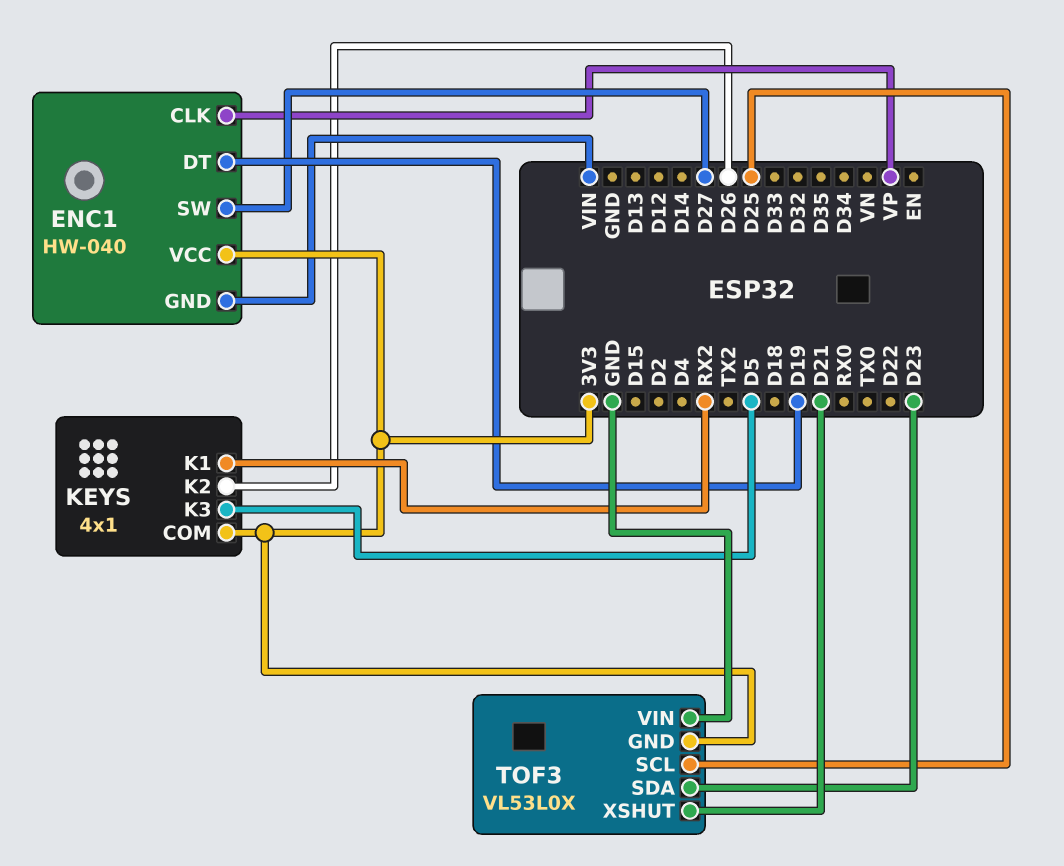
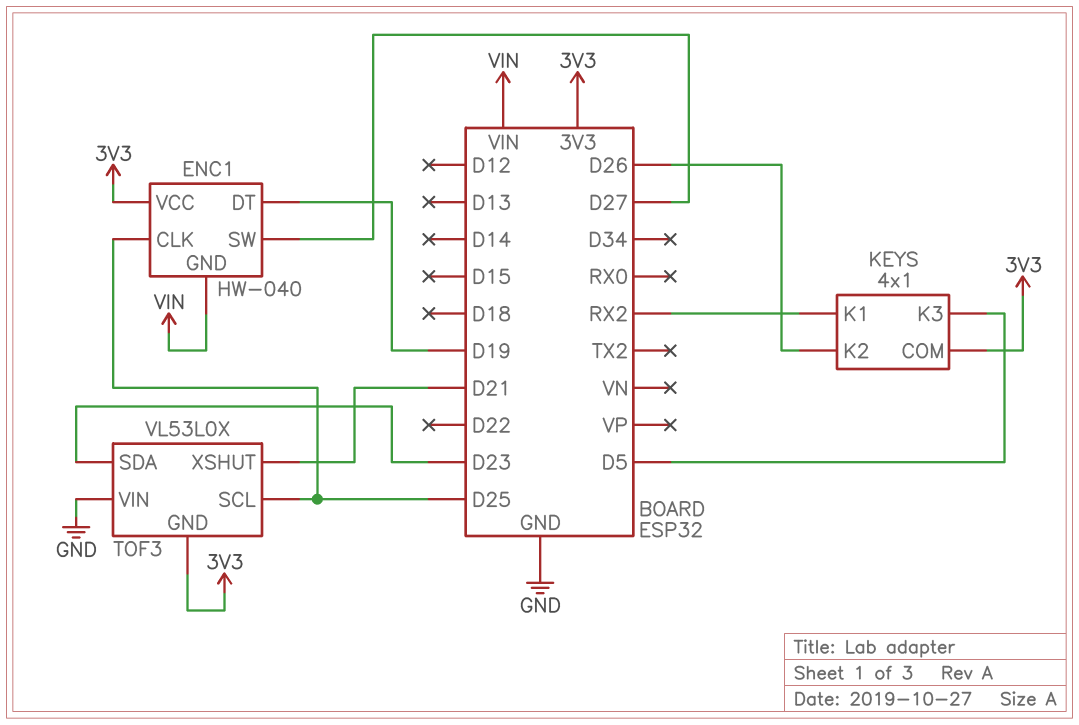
ENC1 pin CLK: VP -> D25

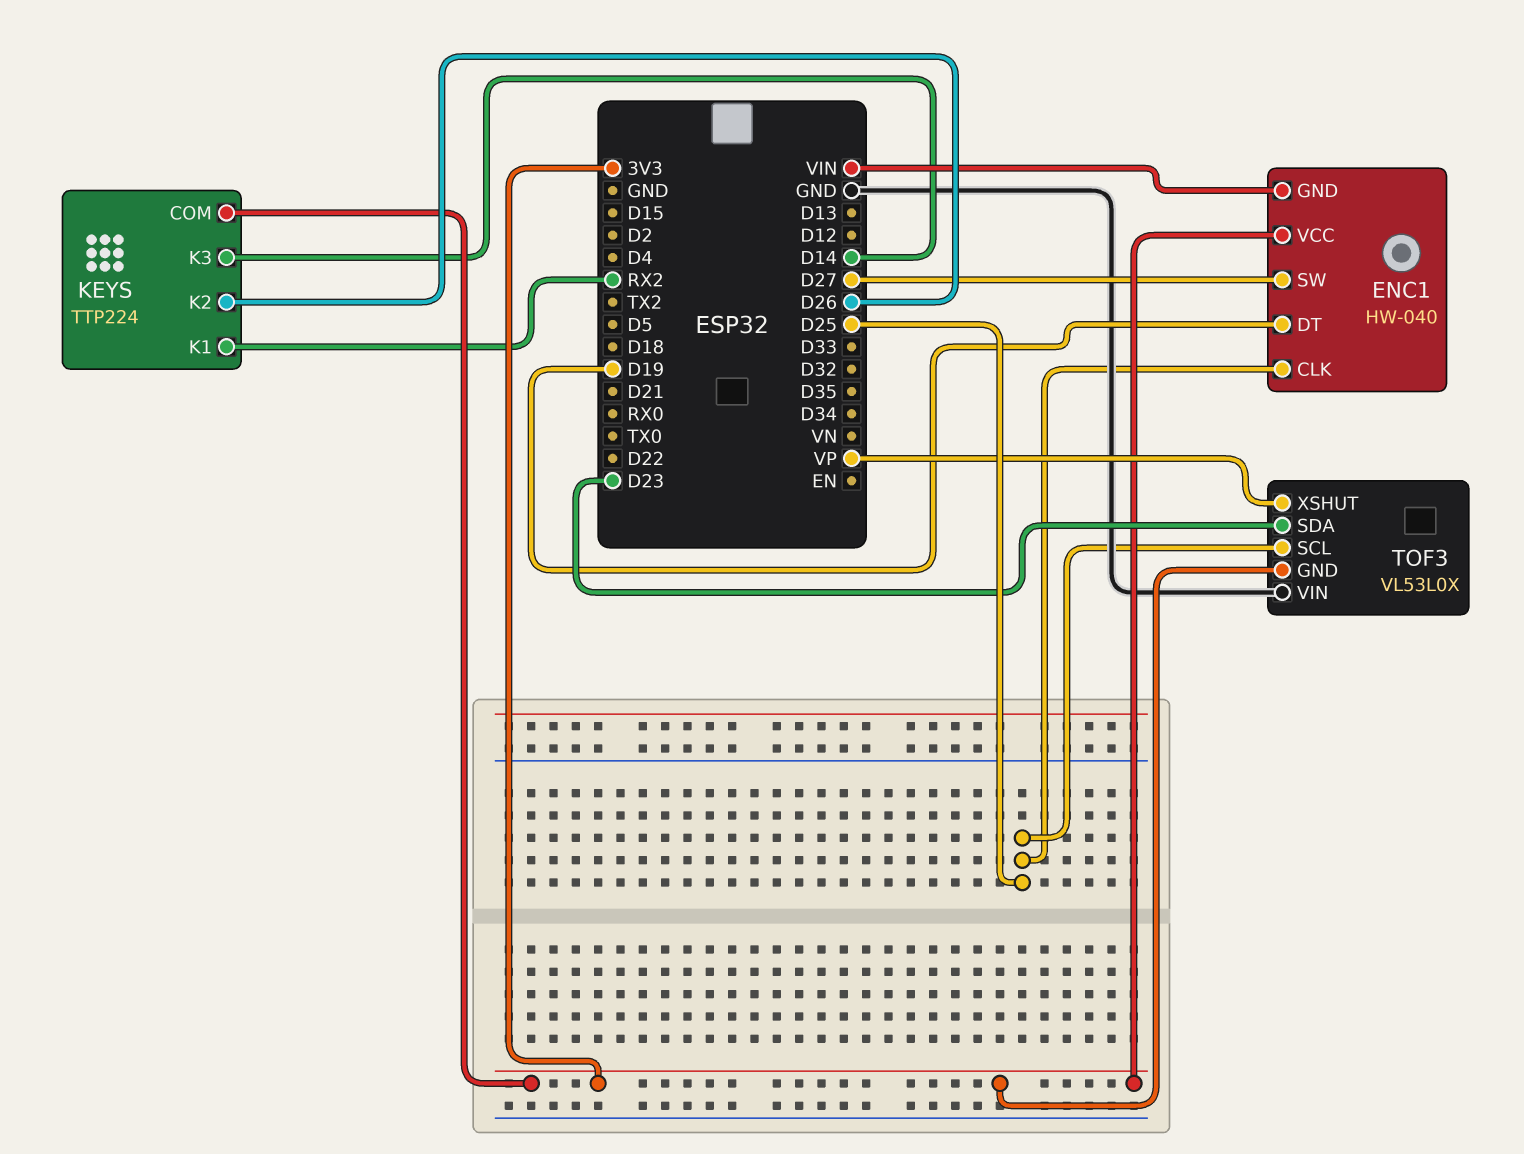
KEYS: 4x1 -> TTP224
KEYS pin K3: D5 -> D14
TOF3 pin XSHUT: D21 -> VP

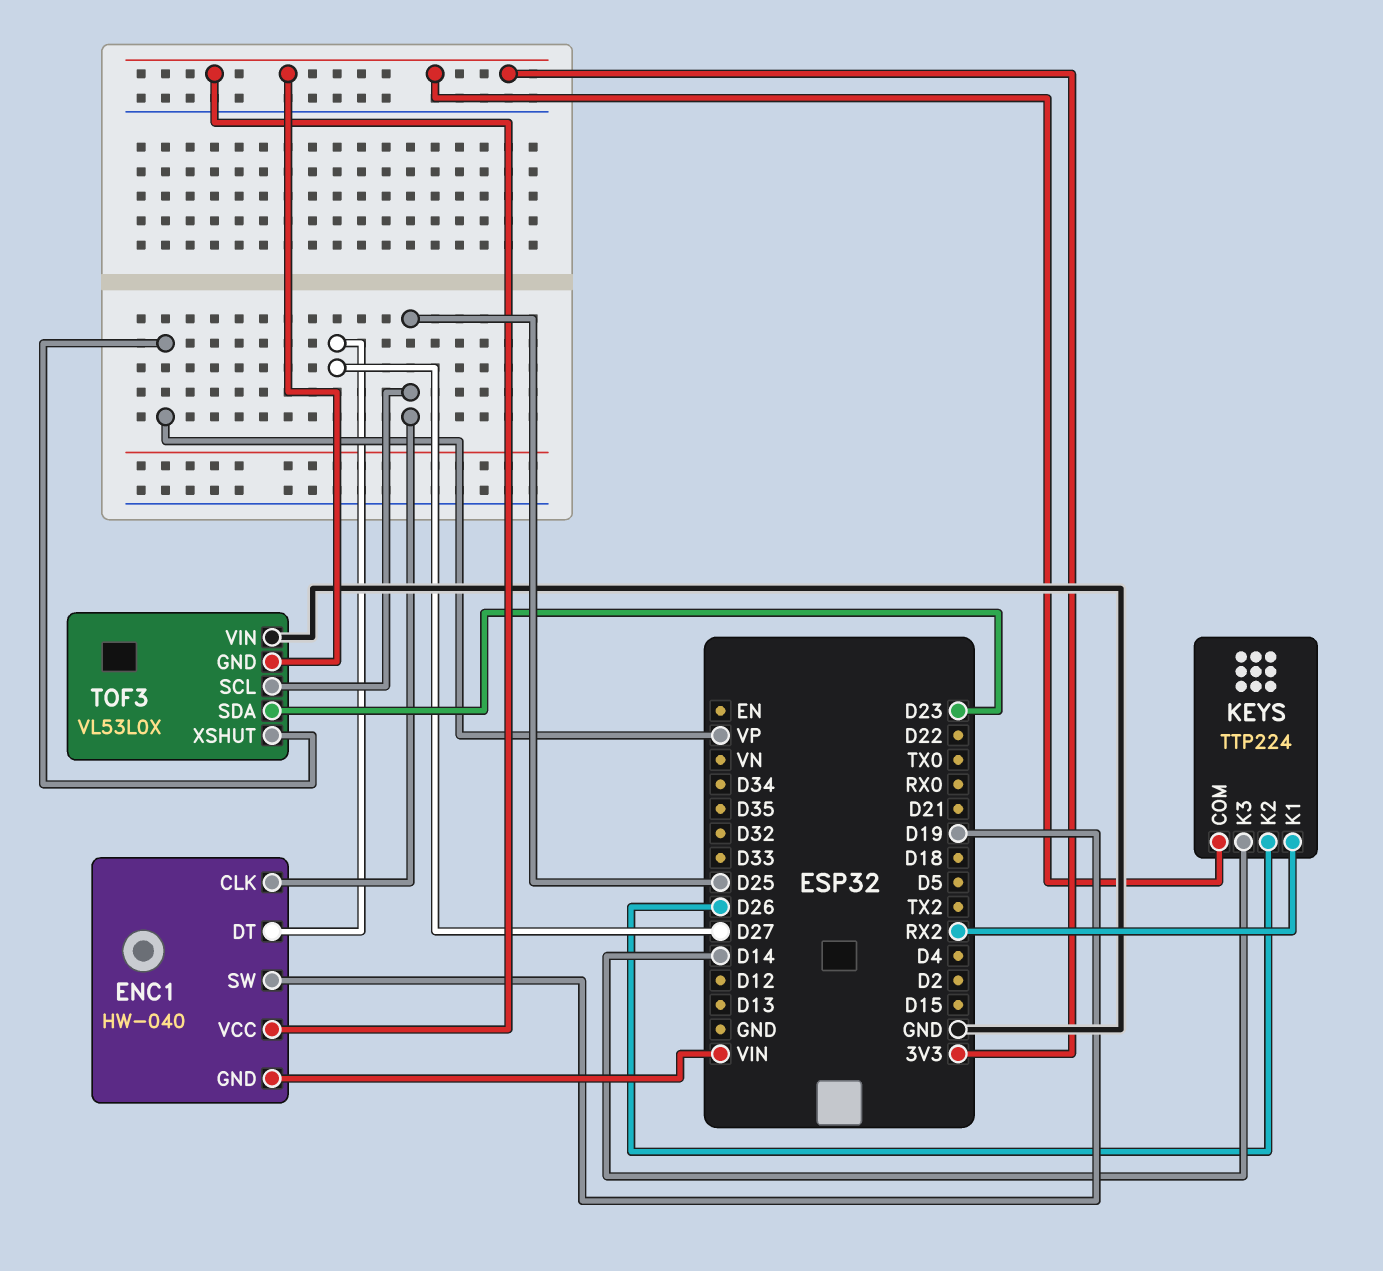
ENC1 pin DT: D19 -> D27
ENC1 pin SW: D27 -> D19

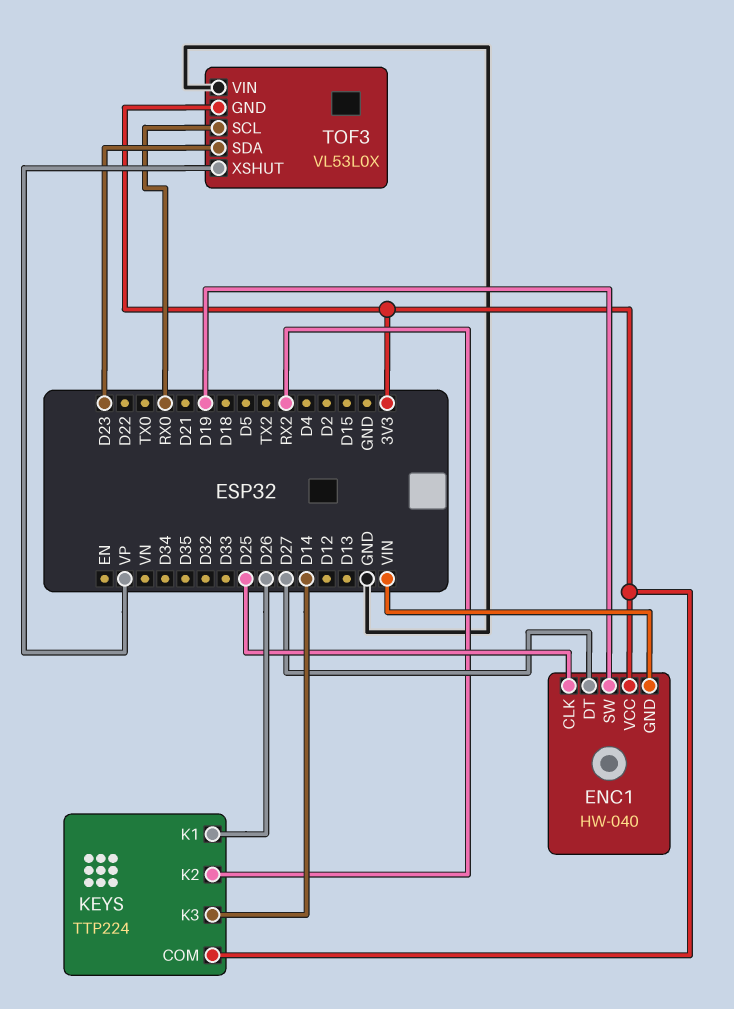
KEYS pin K1: RX2 -> D26
KEYS pin K2: D26 -> RX2
TOF3 pin SCL: D25 -> RX0

